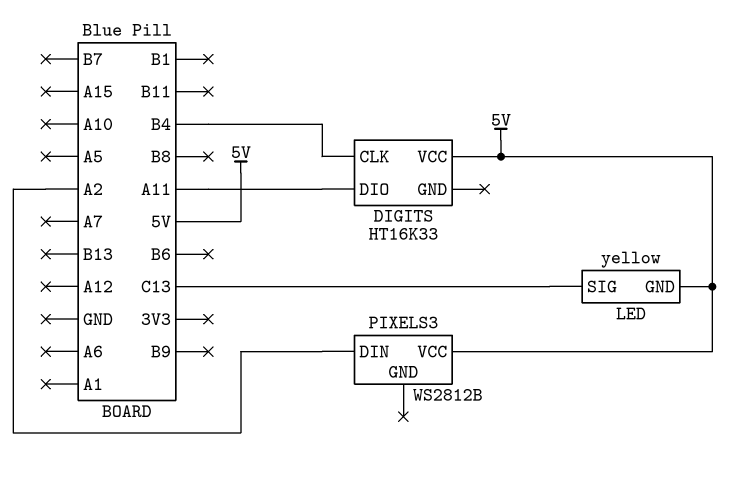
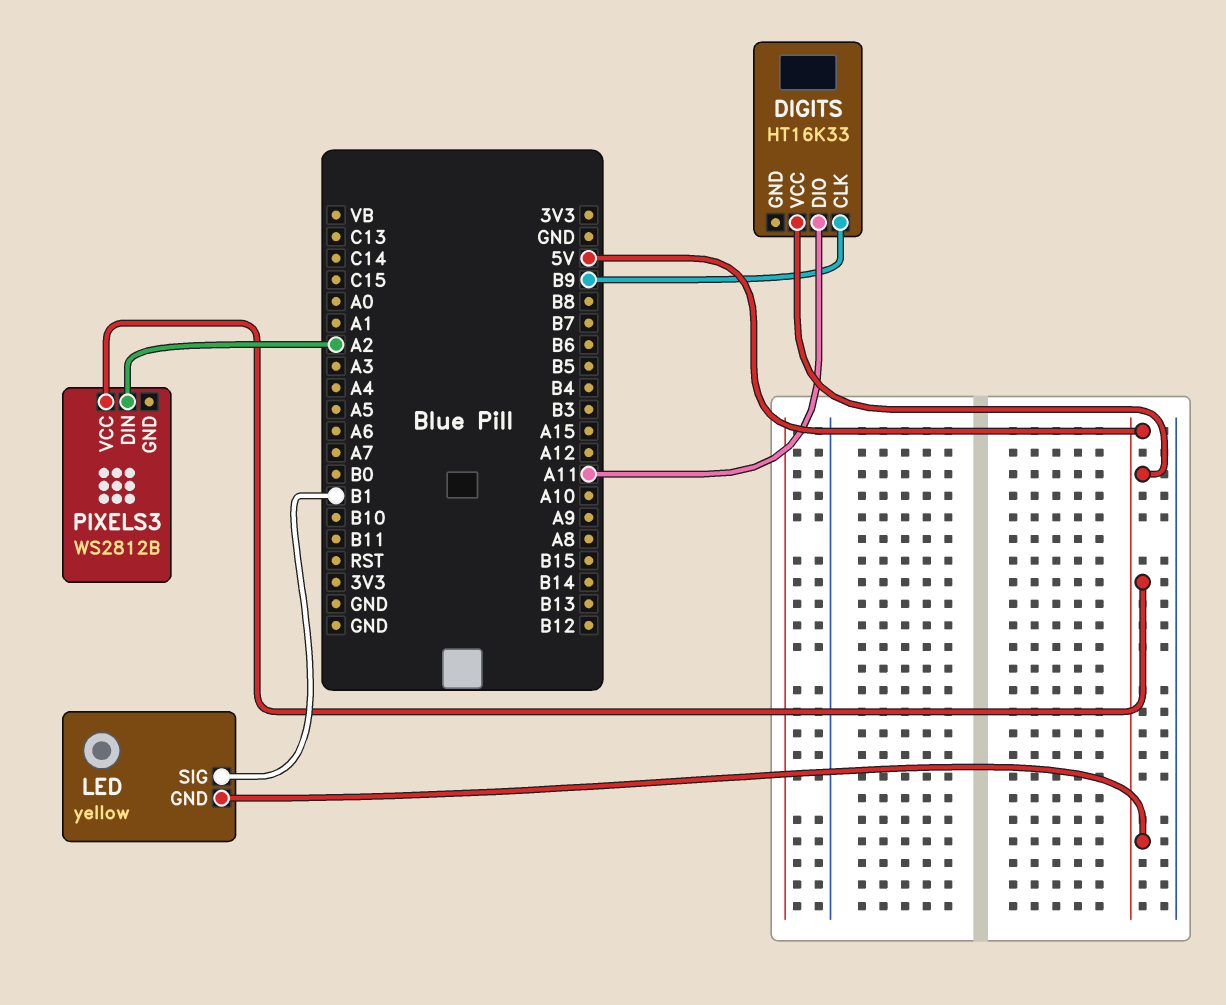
DIGITS pin CLK: B4 -> B9
LED pin SIG: C13 -> B1

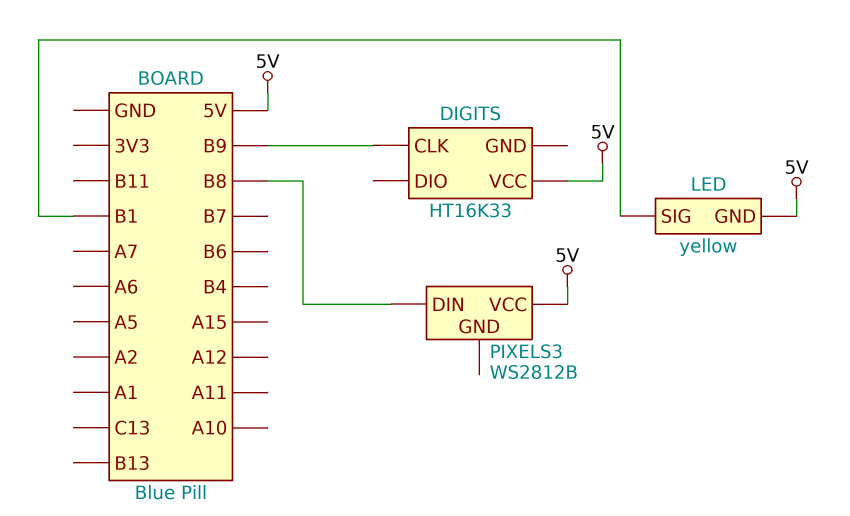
DIGITS pin DIO: A11 -> none
PIXELS3 pin DIN: A2 -> B8

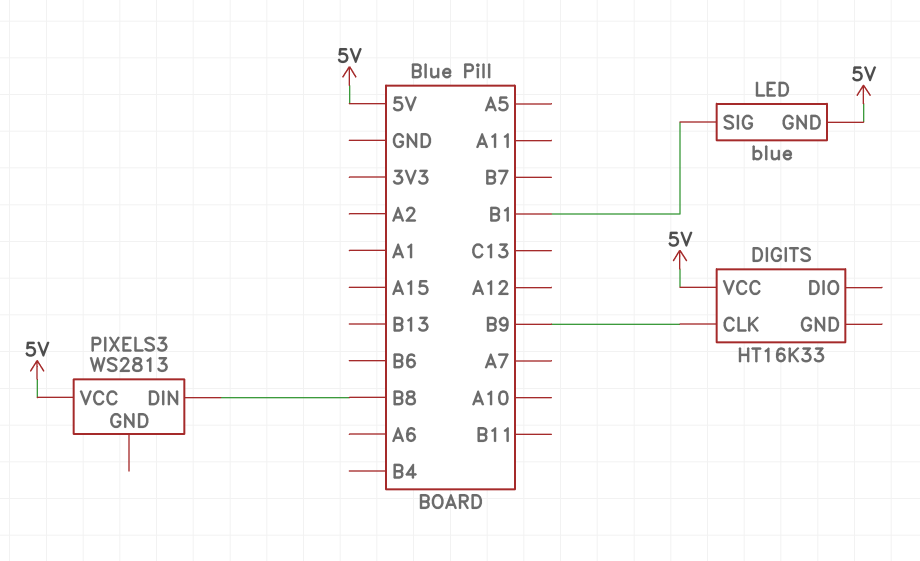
LED: yellow -> blue
PIXELS3: WS2812B -> WS2813

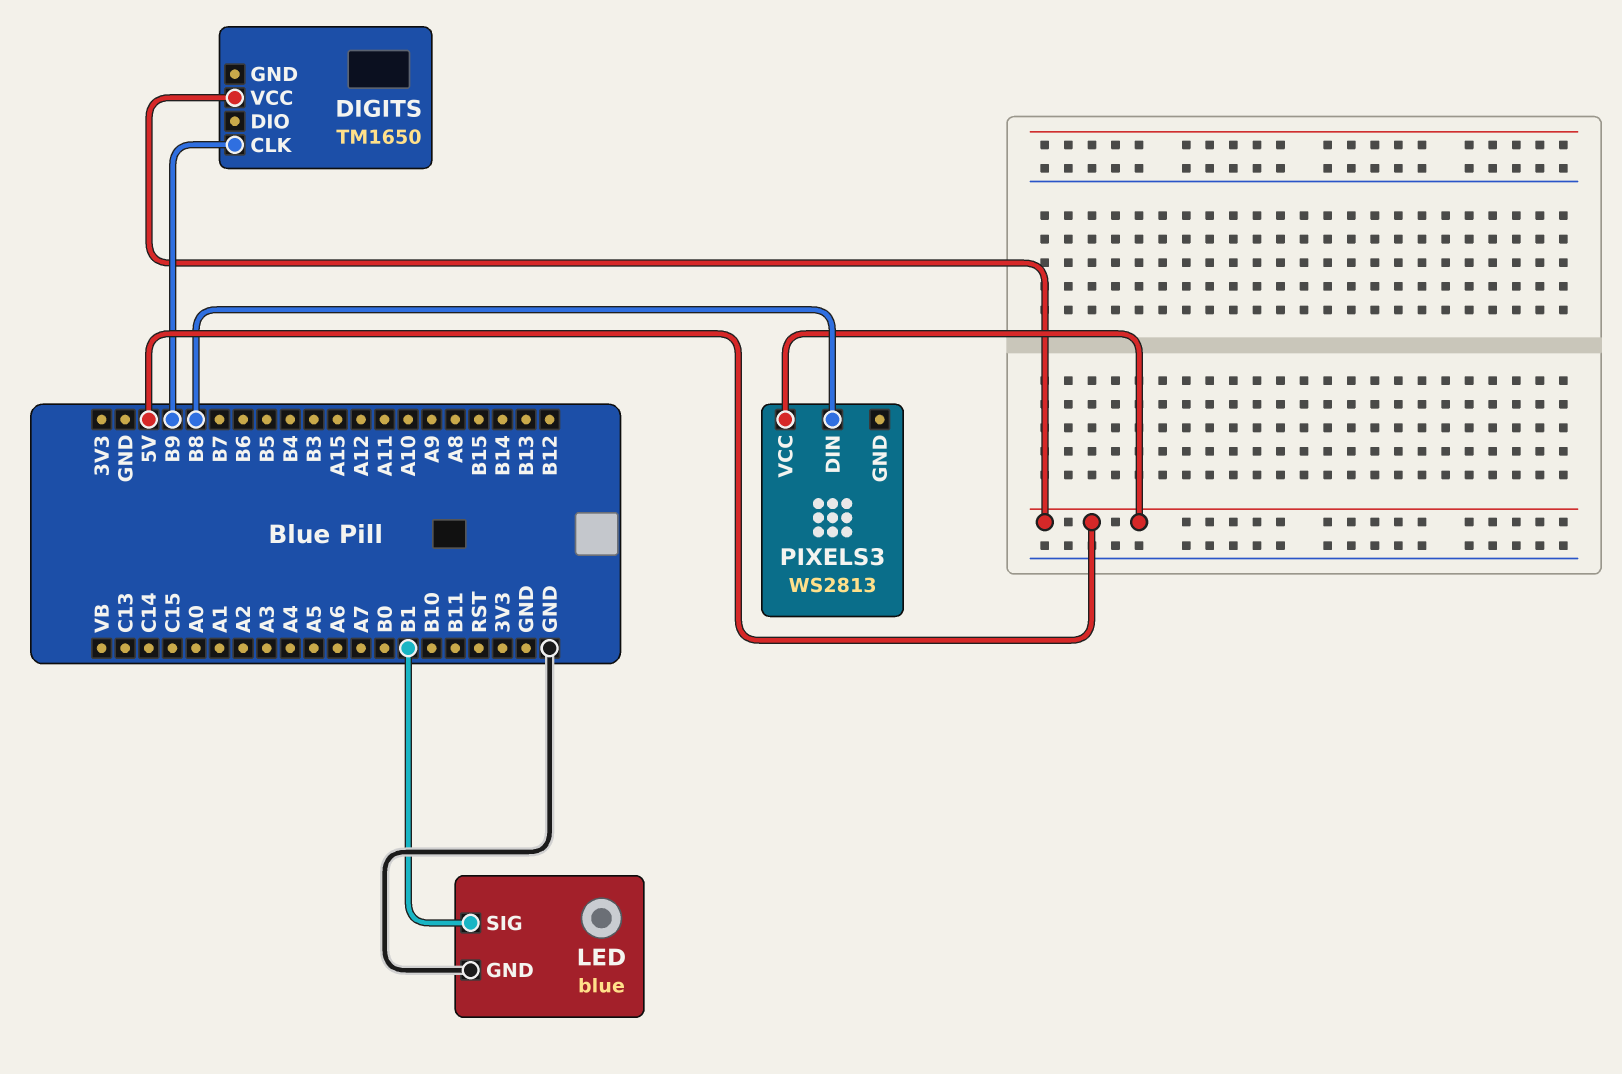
DIGITS: HT16K33 -> TM1650
LED pin GND: 5V -> GND

